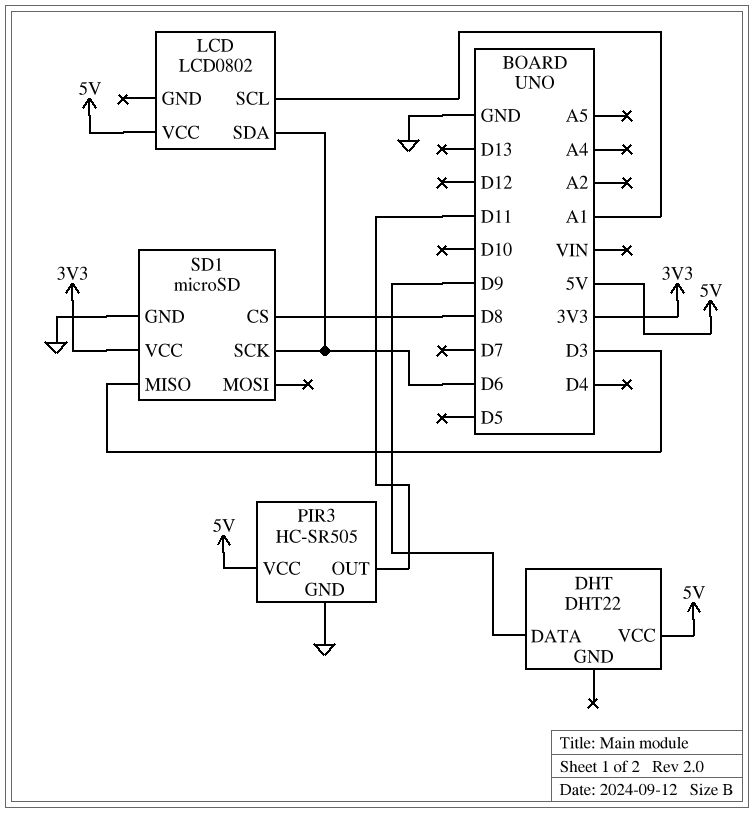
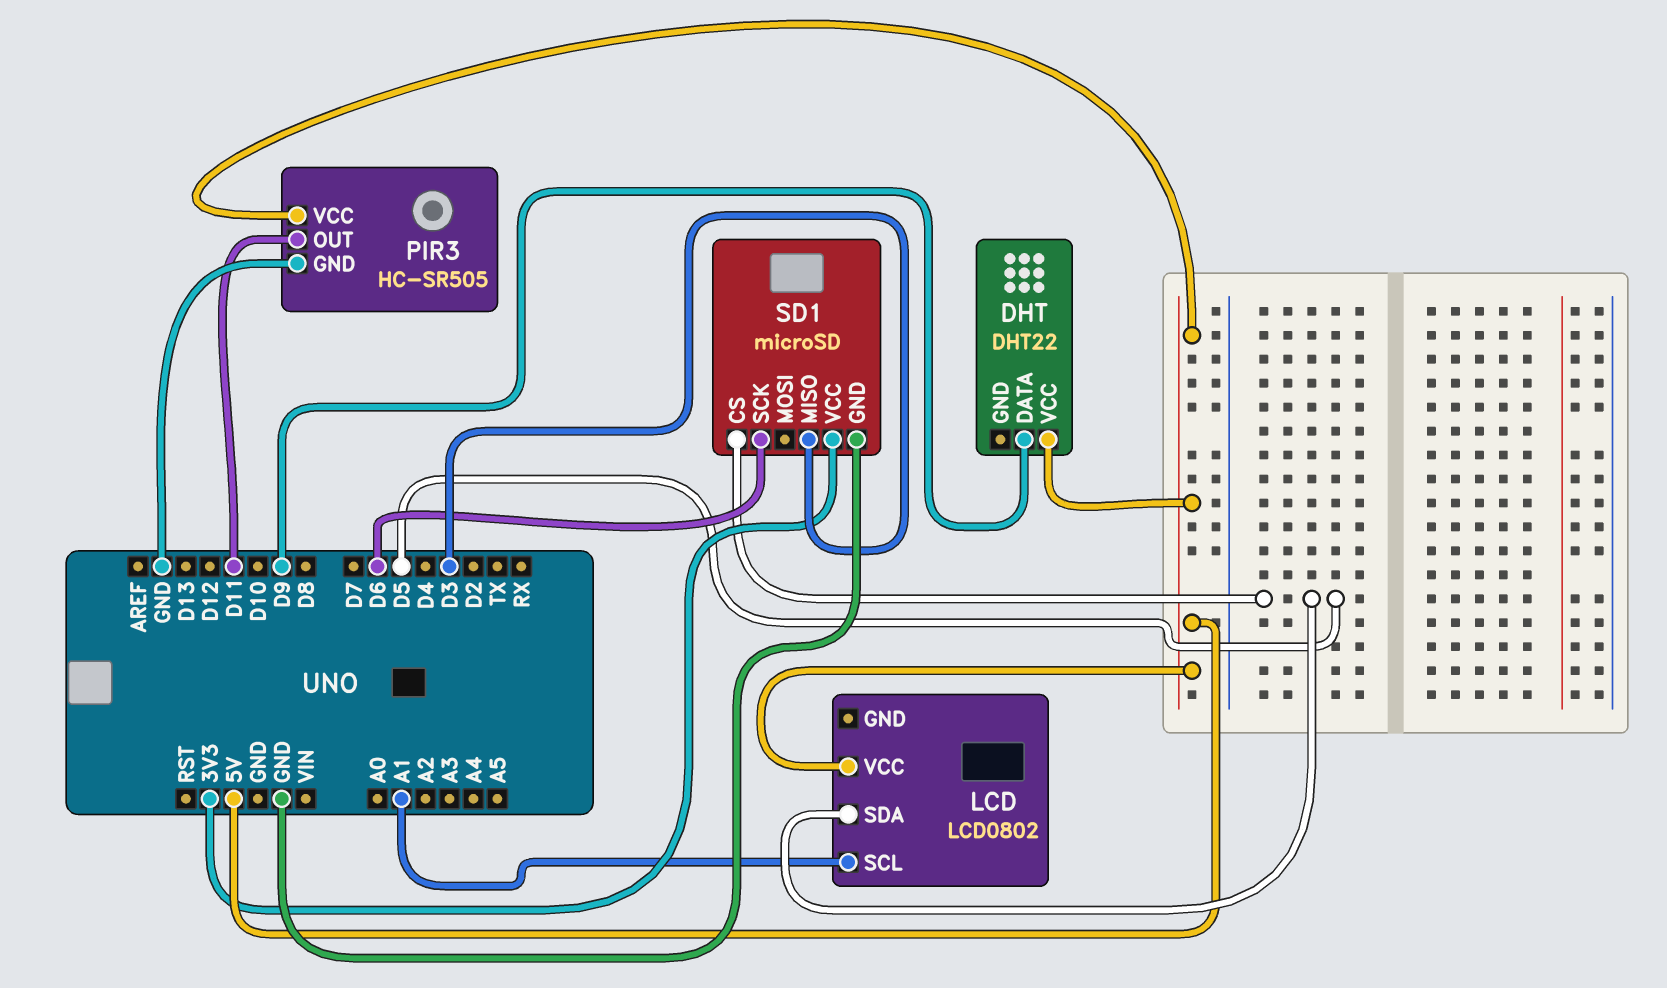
LCD pin SDA: D6 -> D5
SD1 pin CS: D8 -> D5

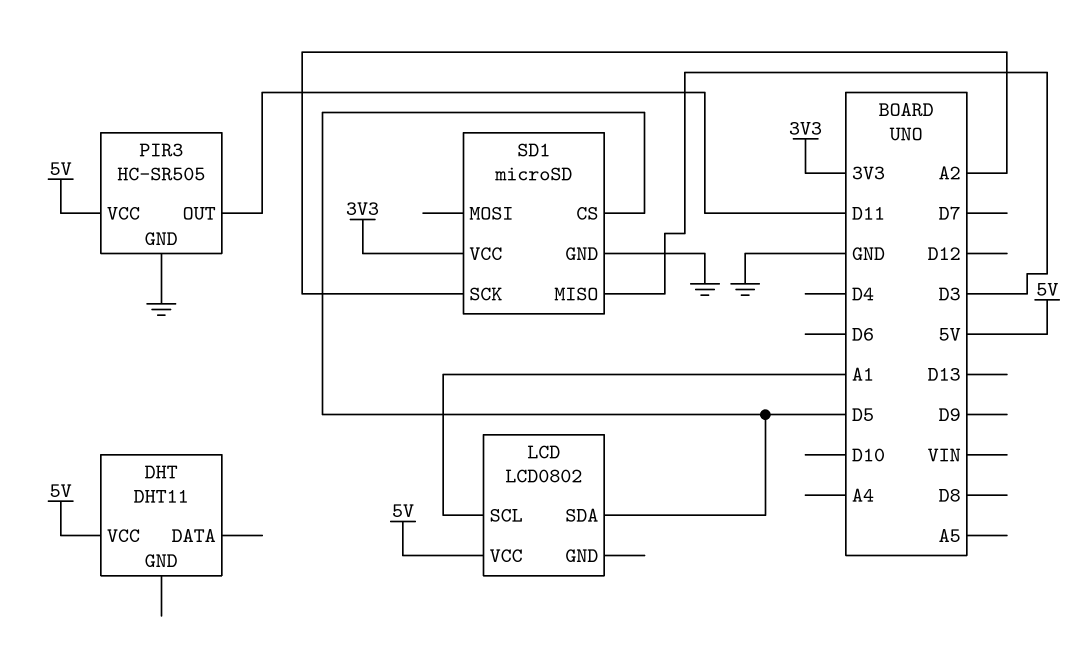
DHT: DHT22 -> DHT11
DHT pin DATA: D9 -> none
SD1 pin SCK: D6 -> A2

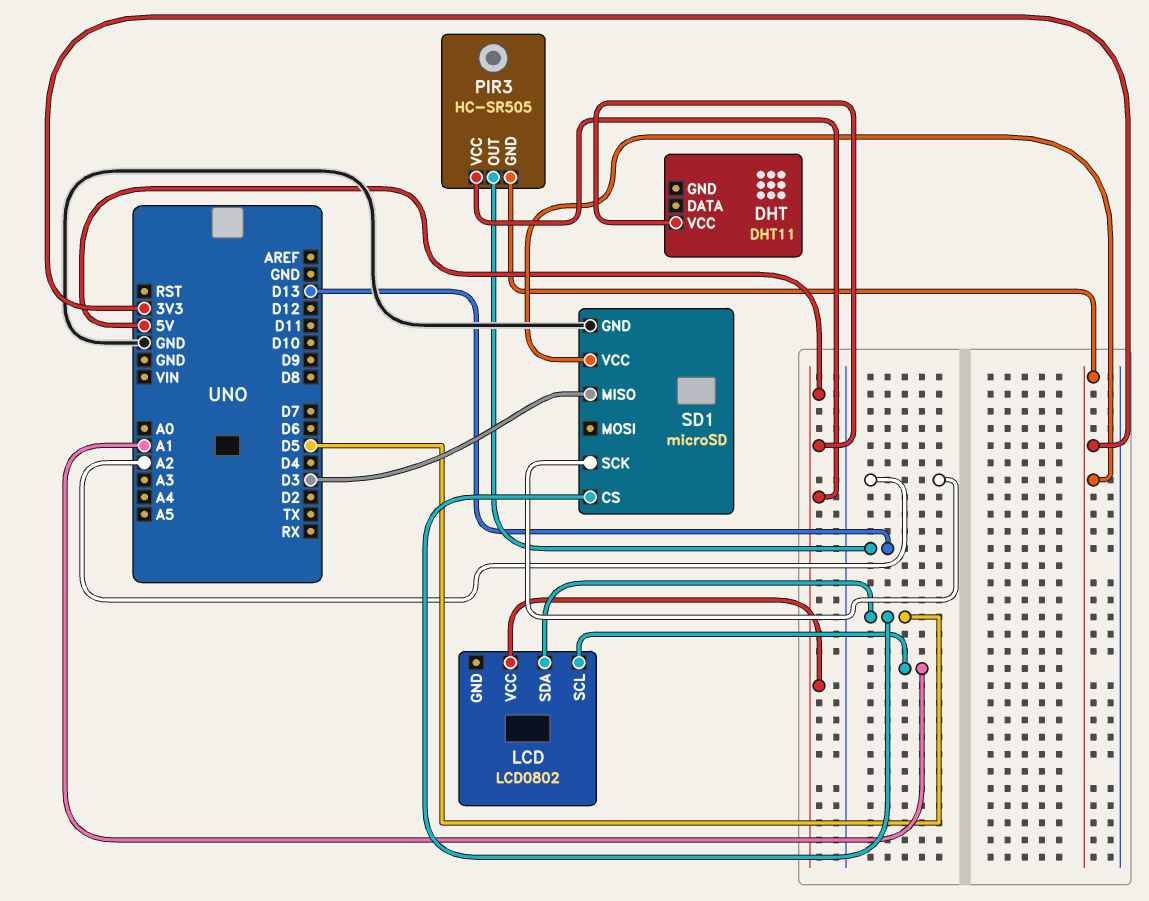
PIR3 pin GND: GND -> 3V3
PIR3 pin OUT: D11 -> D13

